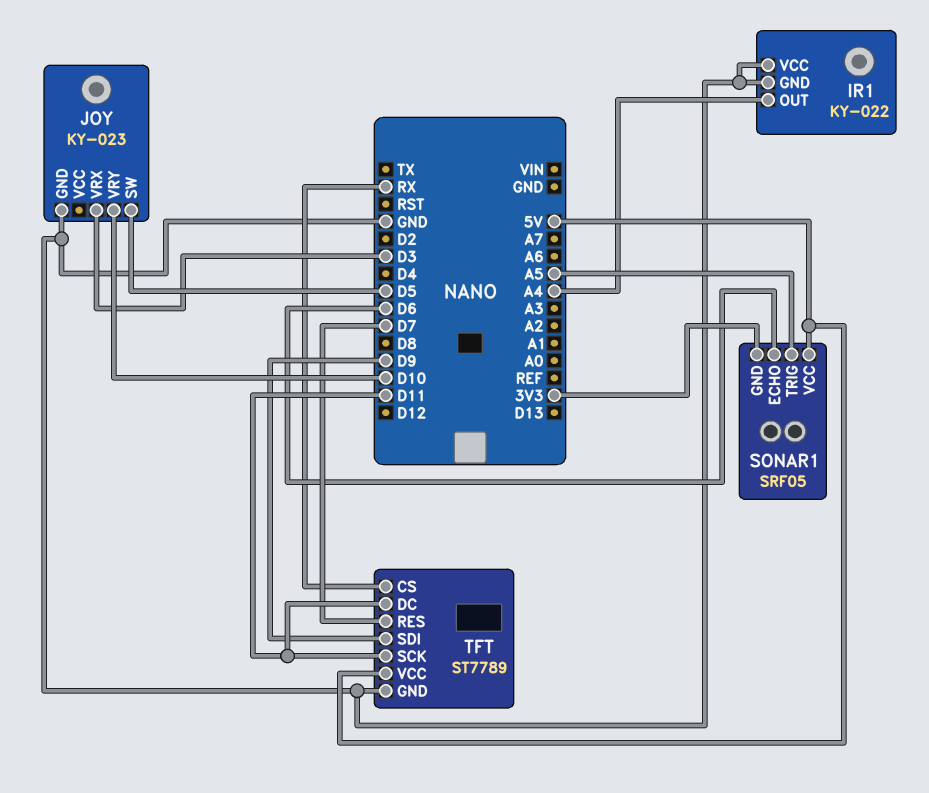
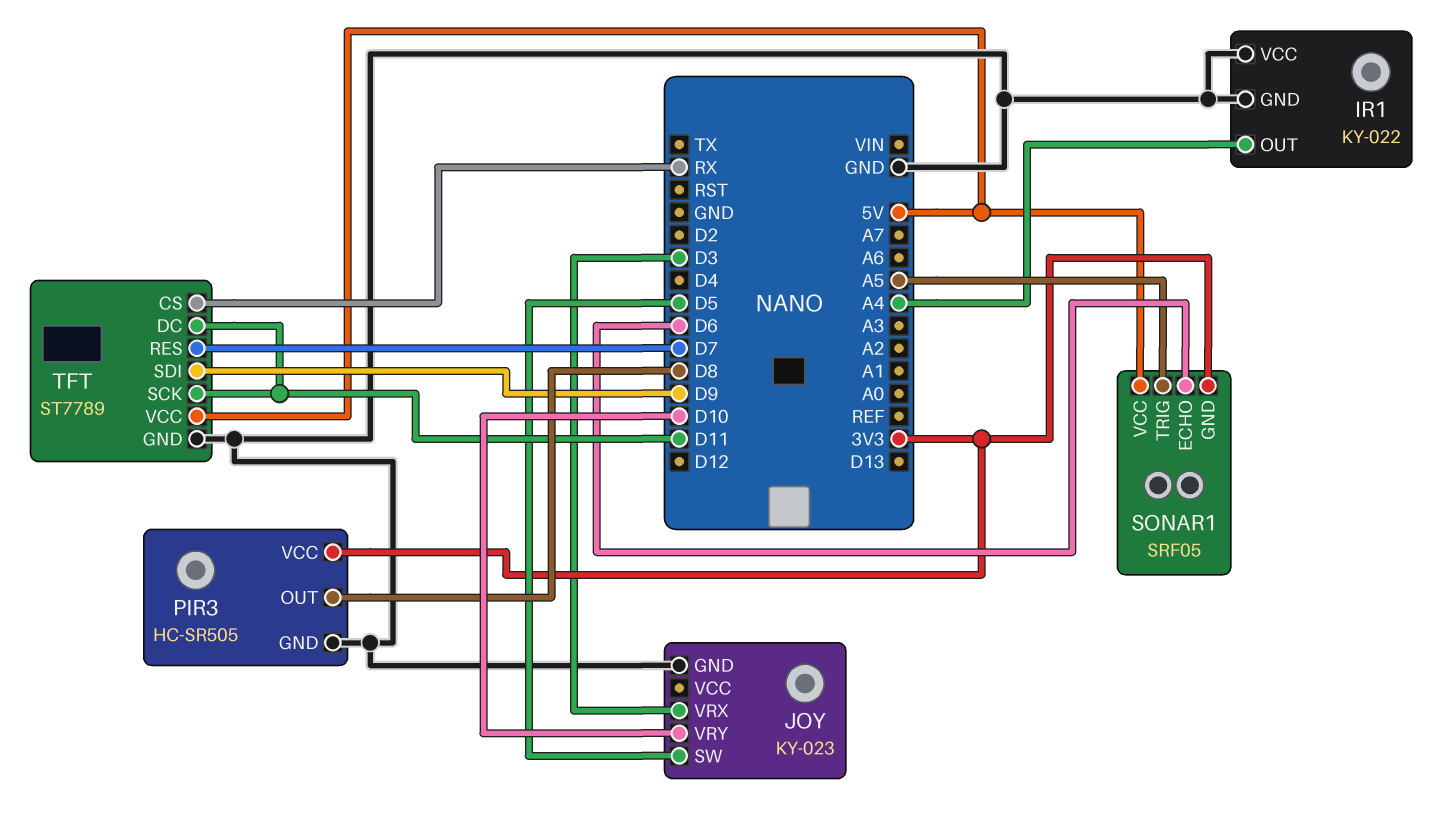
PIR3: none -> HC-SR505
PIR3 pin GND: none -> GND
PIR3 pin OUT: none -> D8
PIR3 pin VCC: none -> 3V3

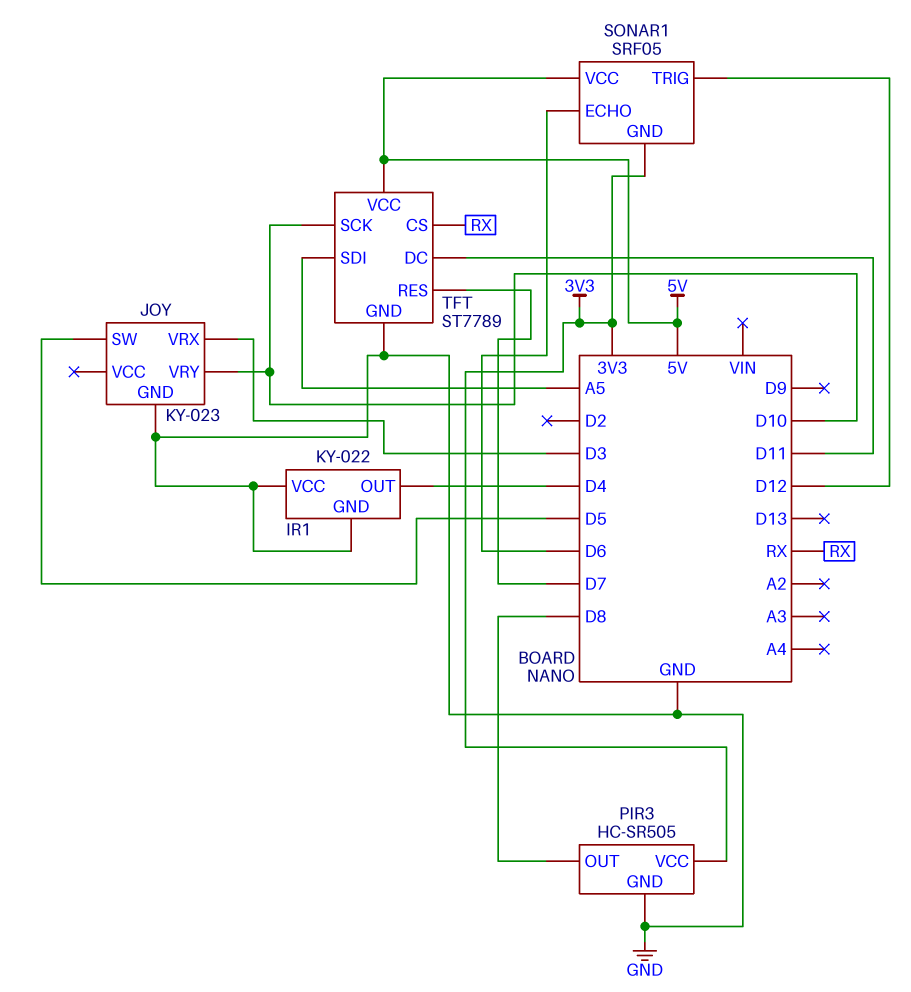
IR1 pin OUT: A4 -> D4
SONAR1 pin TRIG: A5 -> D12
TFT pin SCK: D11 -> D10
TFT pin SDI: D9 -> A5

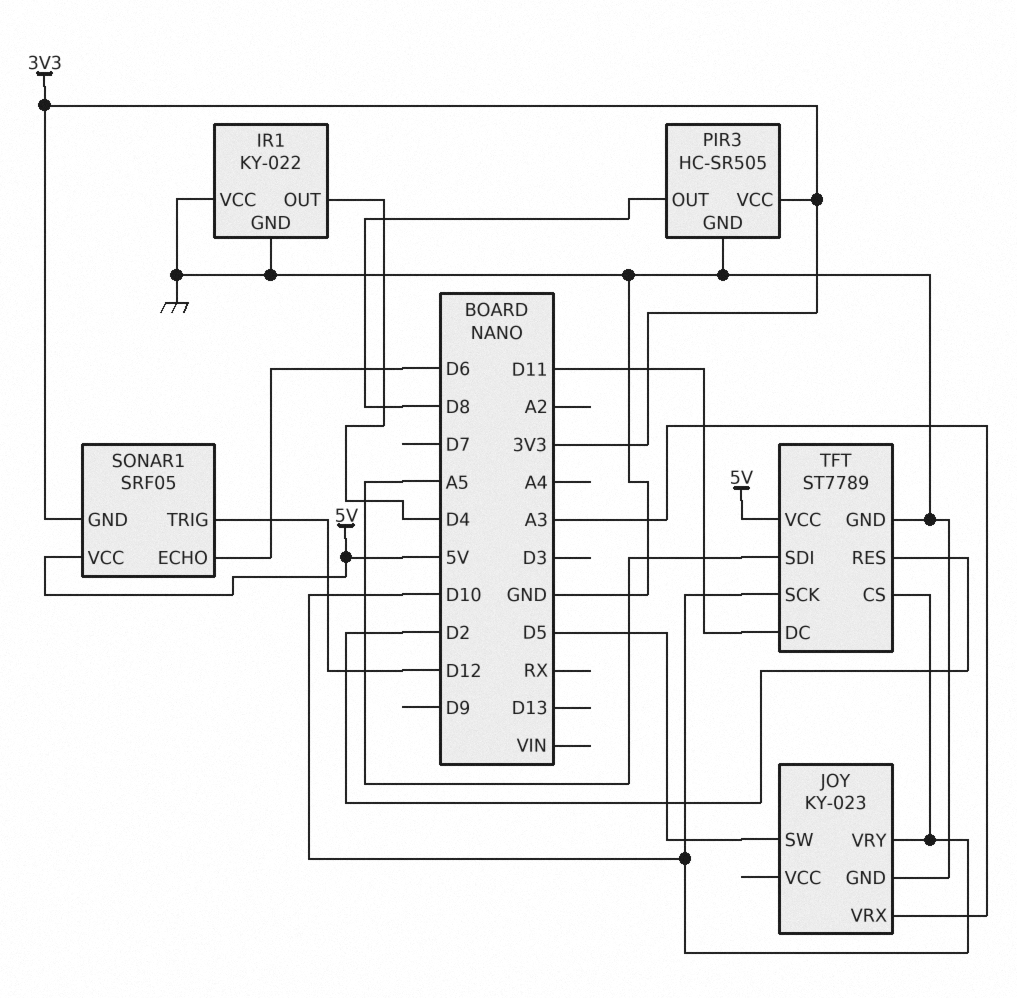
JOY pin VRX: D3 -> A3
TFT pin CS: RX -> D10
TFT pin RES: D7 -> D2

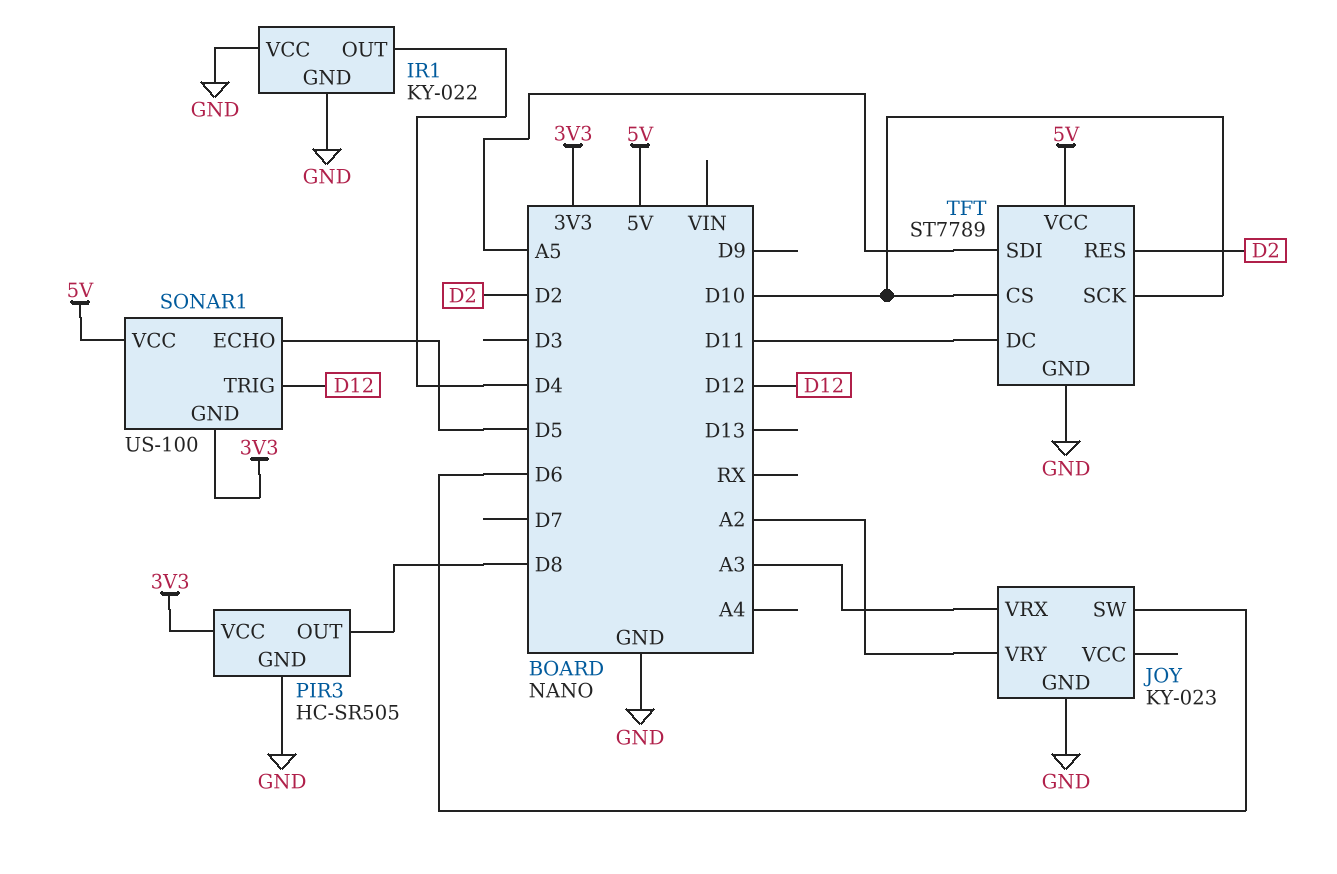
JOY pin SW: D5 -> D6
JOY pin VRY: D10 -> A2
SONAR1: SRF05 -> US-100
SONAR1 pin ECHO: D6 -> D5

